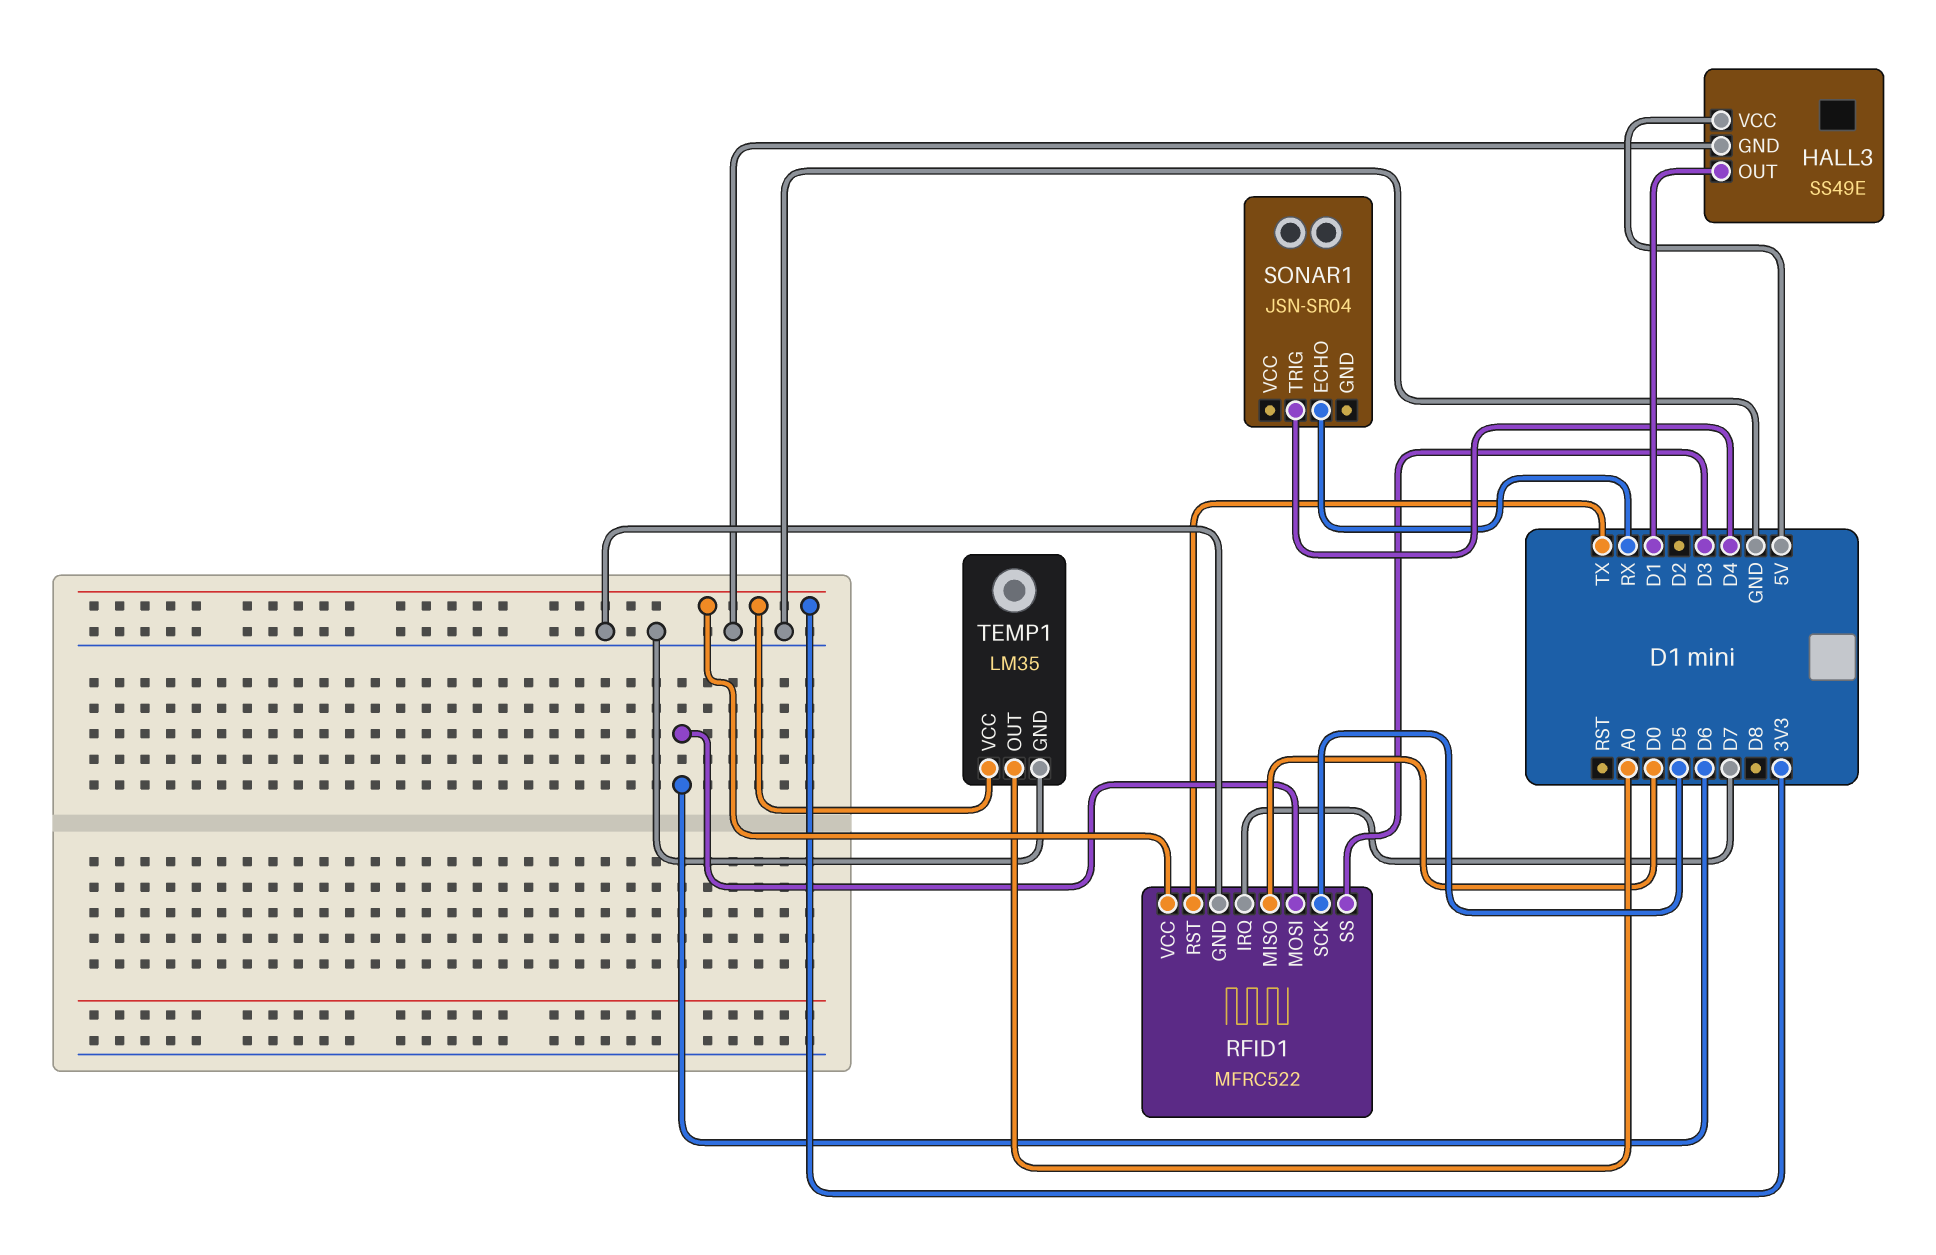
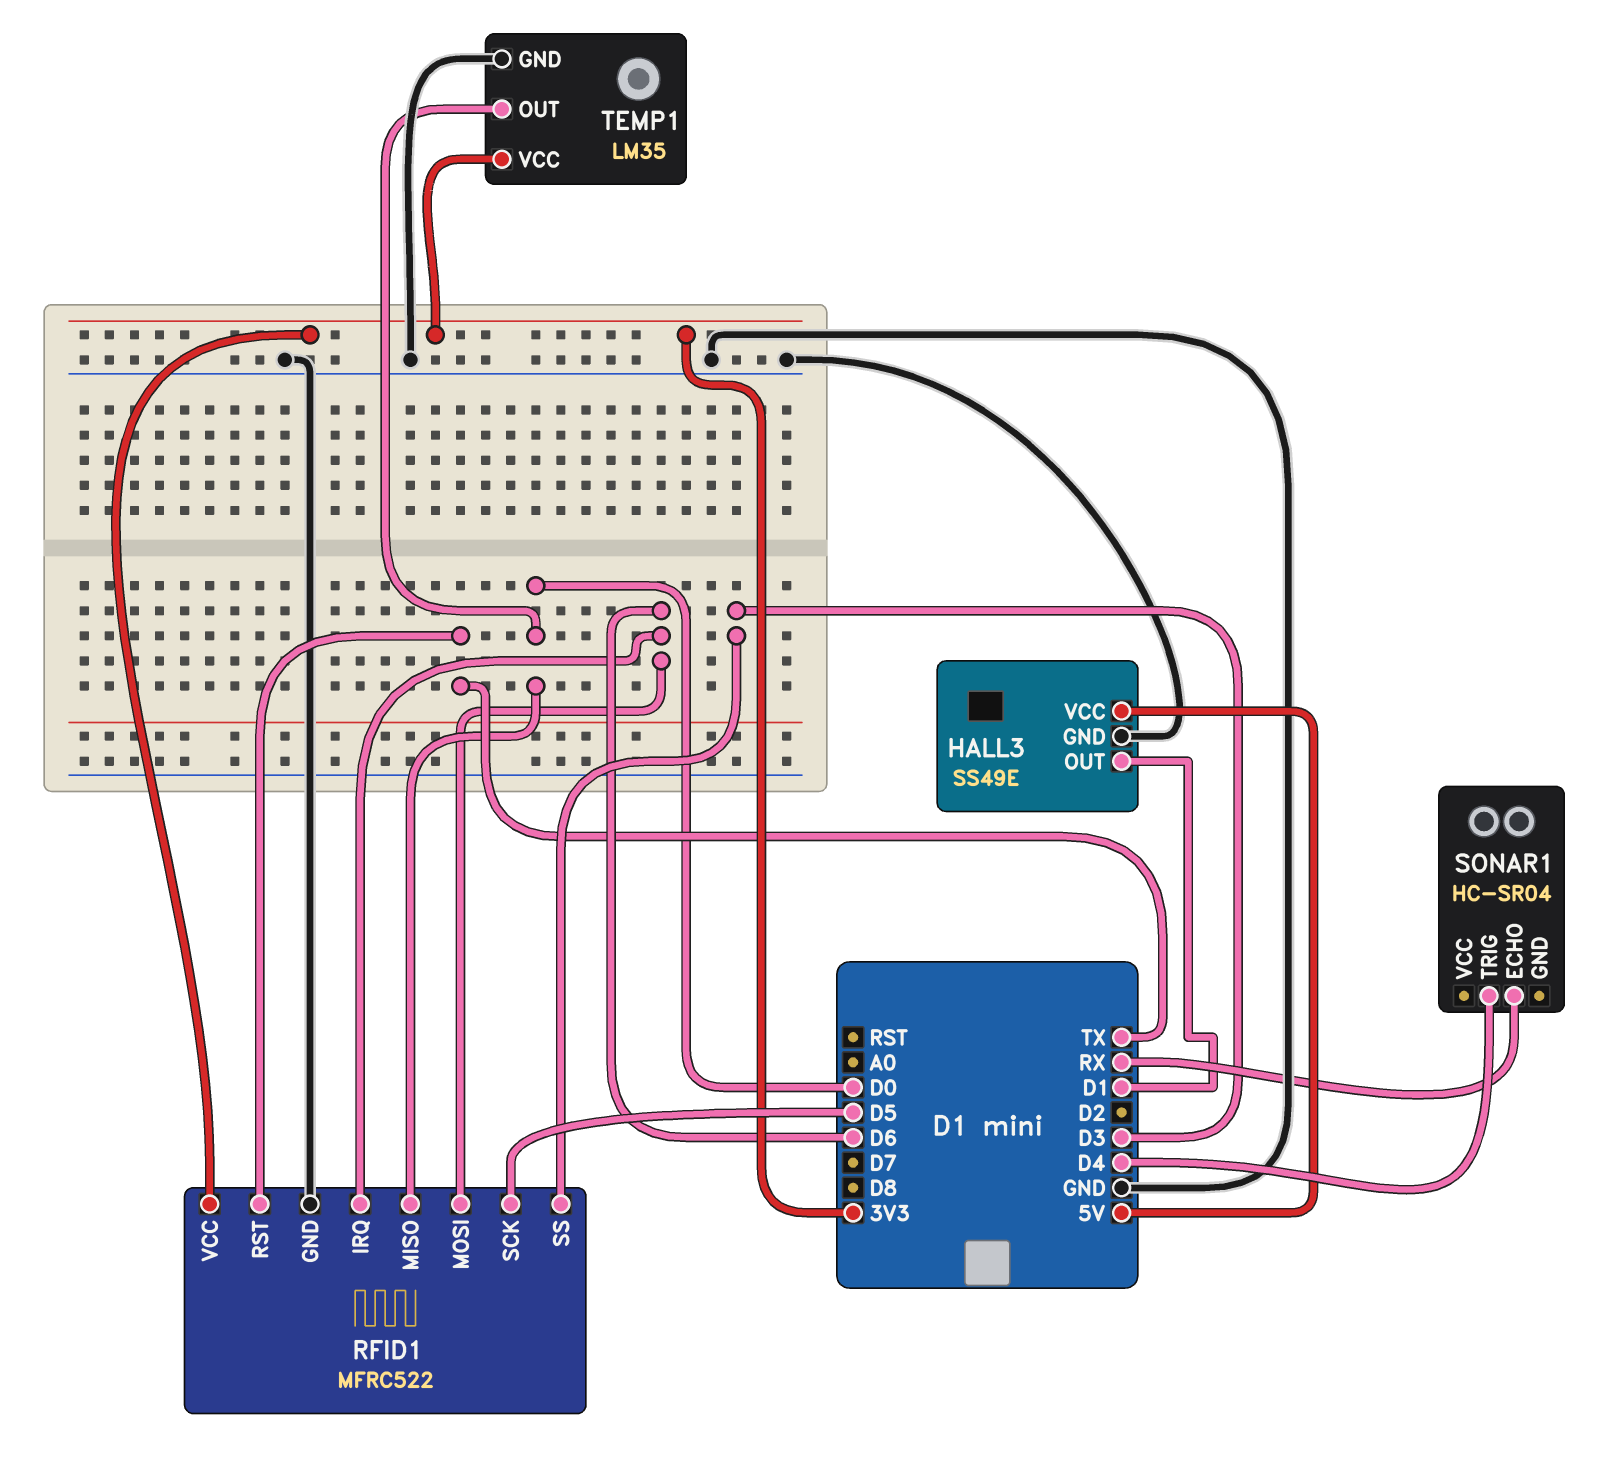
RFID1 pin IRQ: D7 -> D6
SONAR1: JSN-SR04 -> HC-SR04
TEMP1 pin OUT: A0 -> D0

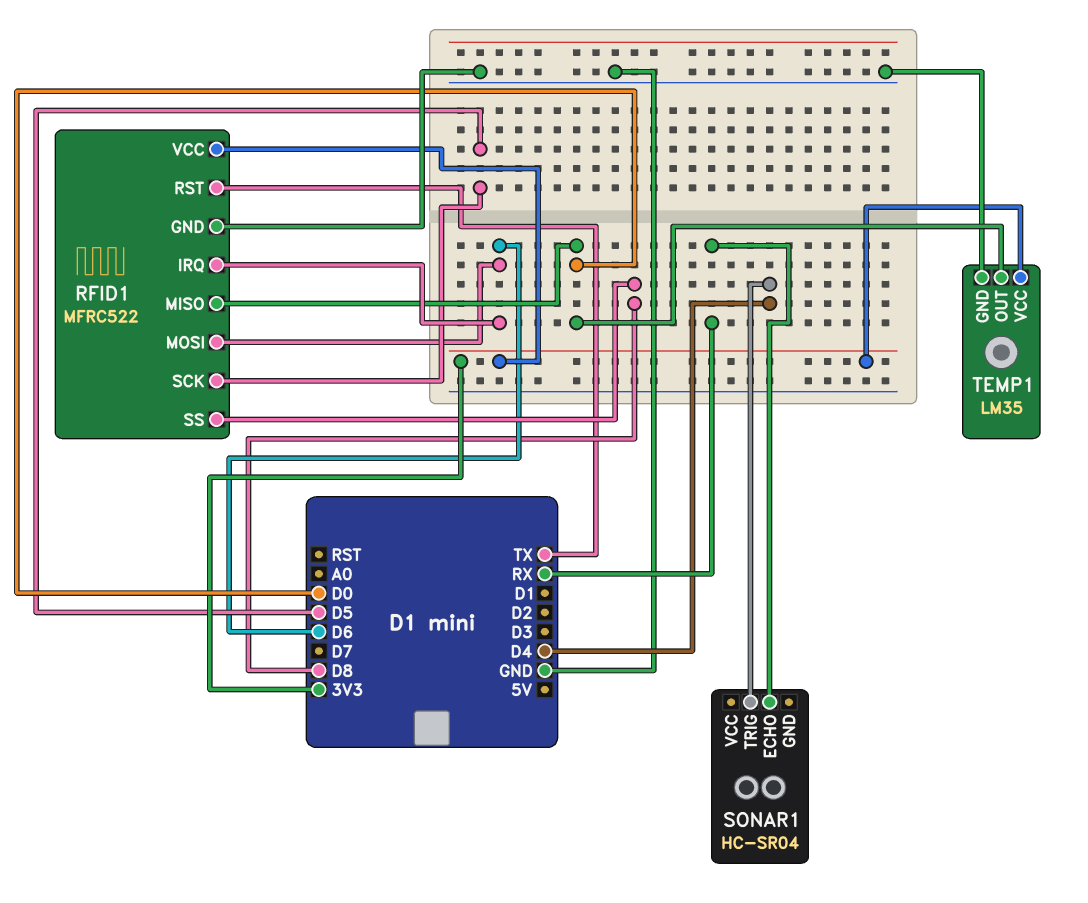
HALL3: SS49E -> none
HALL3 pin GND: GND -> none
HALL3 pin OUT: D1 -> none
HALL3 pin VCC: 5V -> none
RFID1 pin SS: D3 -> D8

